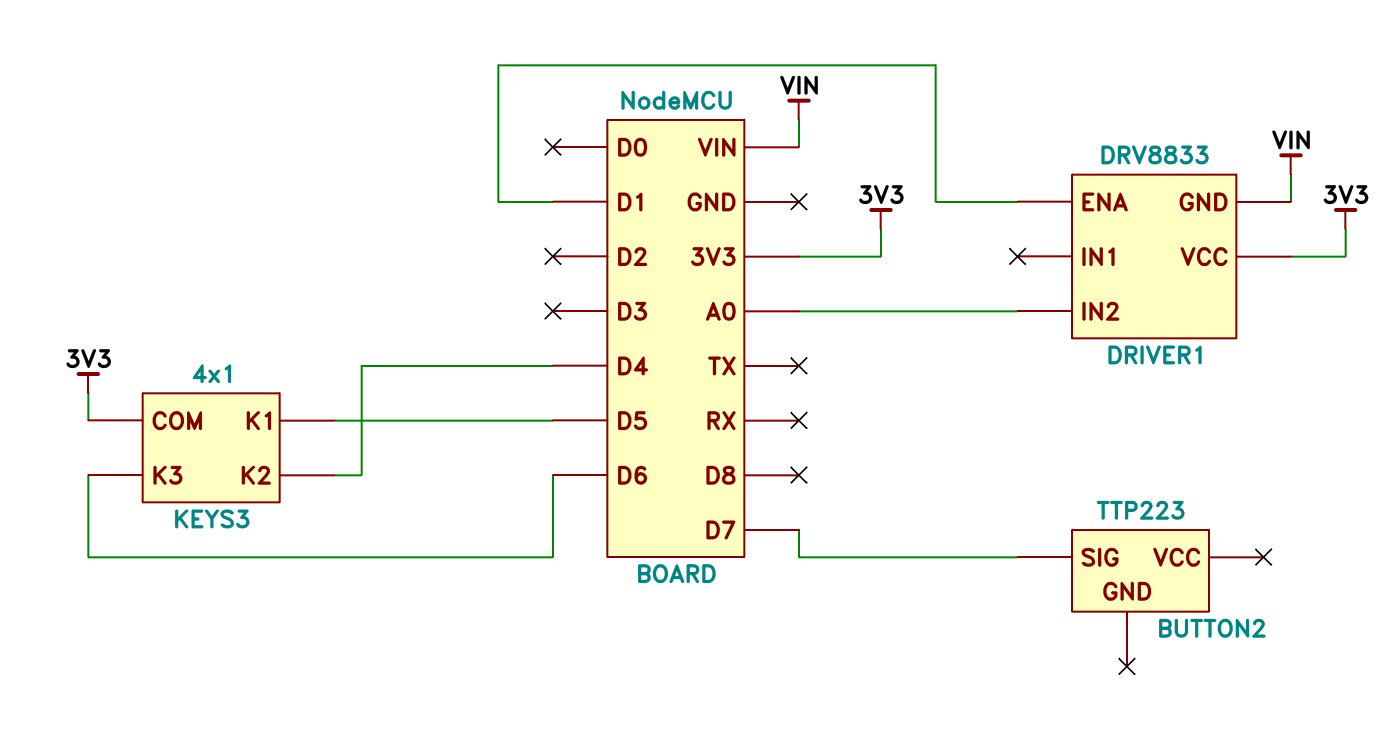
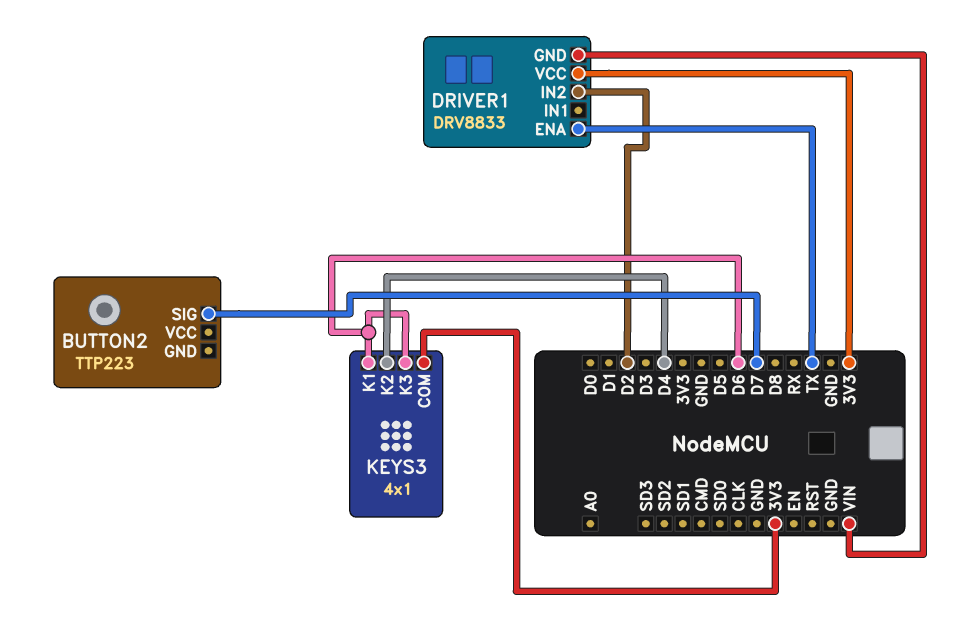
DRIVER1 pin ENA: D1 -> TX
DRIVER1 pin IN2: A0 -> D2
KEYS3 pin K1: D5 -> D6

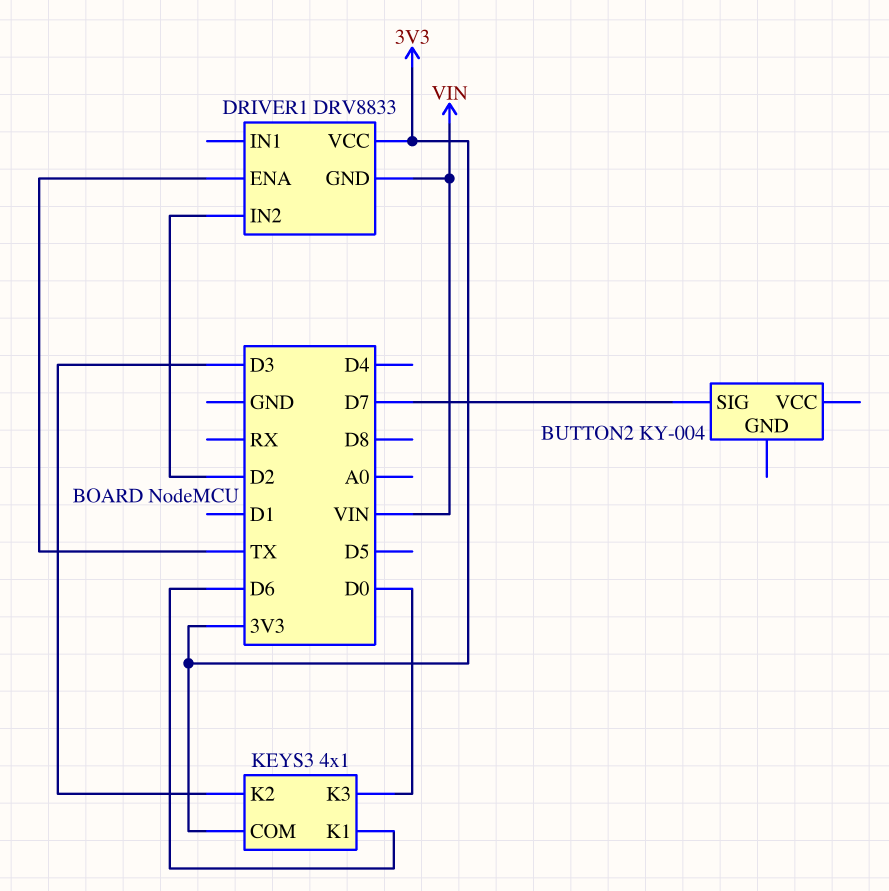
BUTTON2: TTP223 -> KY-004
KEYS3 pin K2: D4 -> D3
KEYS3 pin K3: D6 -> D0

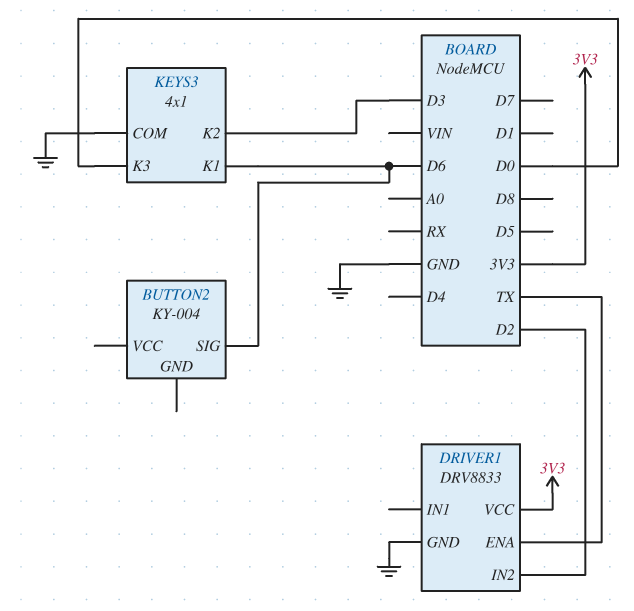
BUTTON2 pin SIG: D7 -> D6
DRIVER1 pin GND: VIN -> GND
KEYS3 pin COM: 3V3 -> GND

